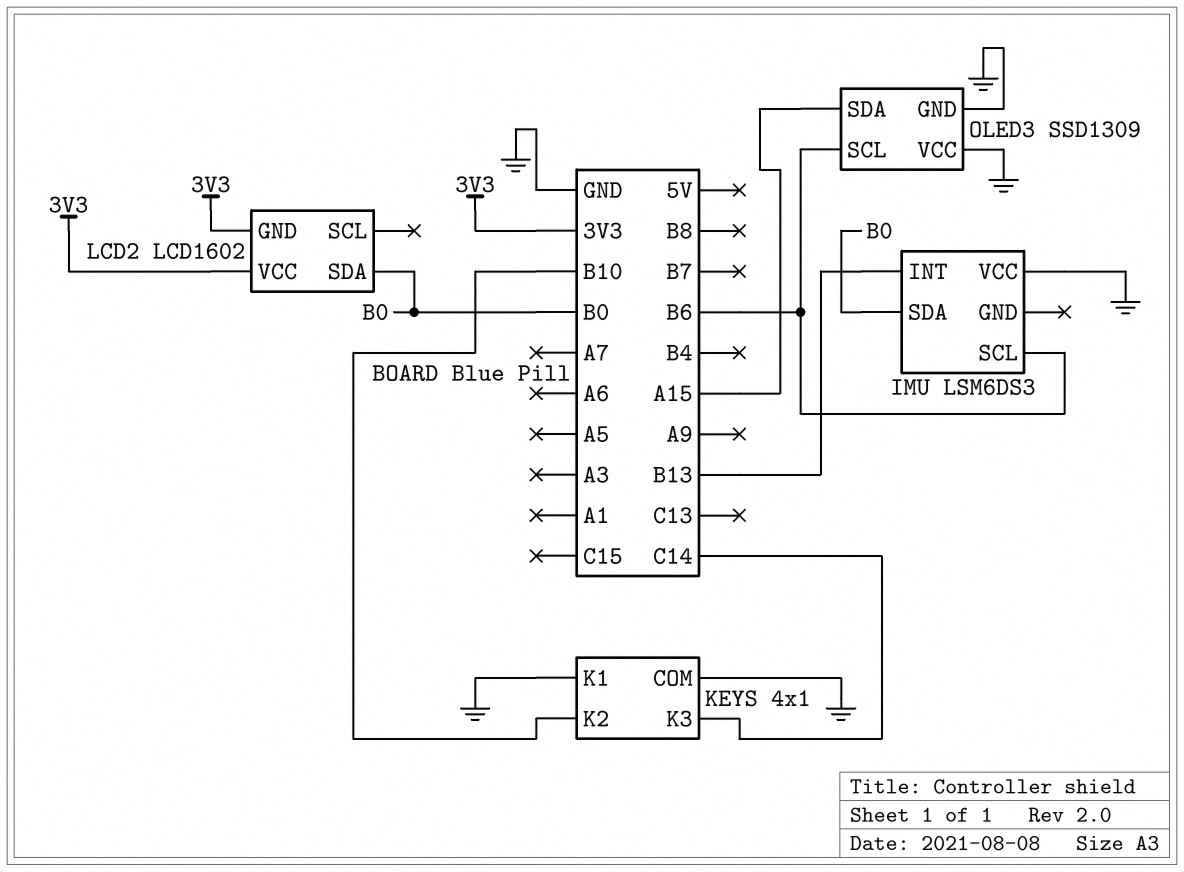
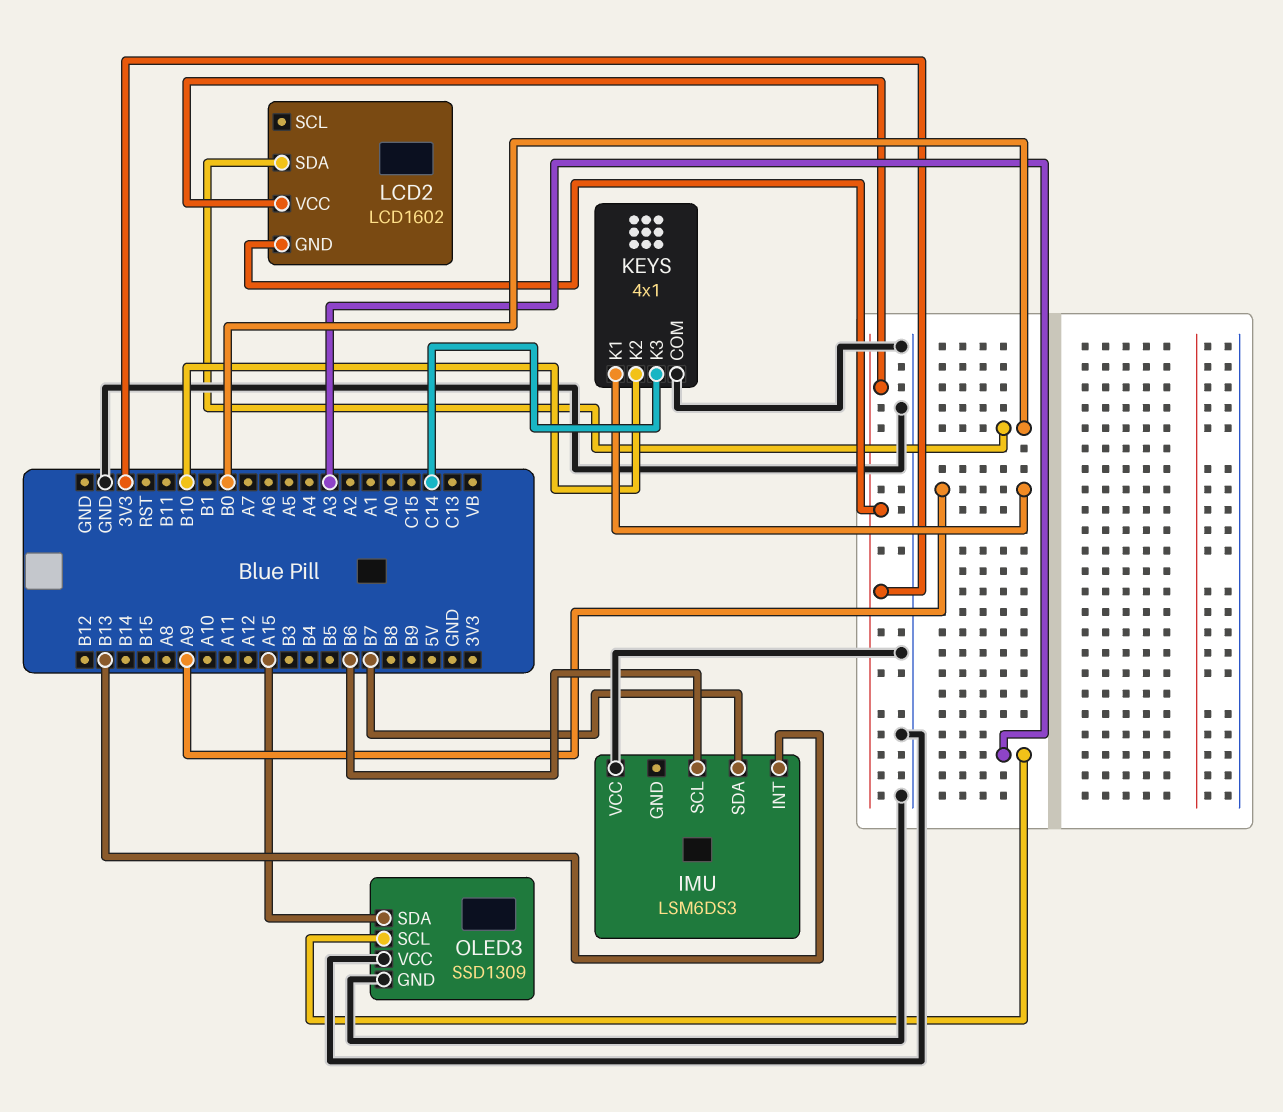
IMU pin SDA: B0 -> B7
KEYS pin K1: GND -> A9
OLED3 pin SCL: B6 -> A3

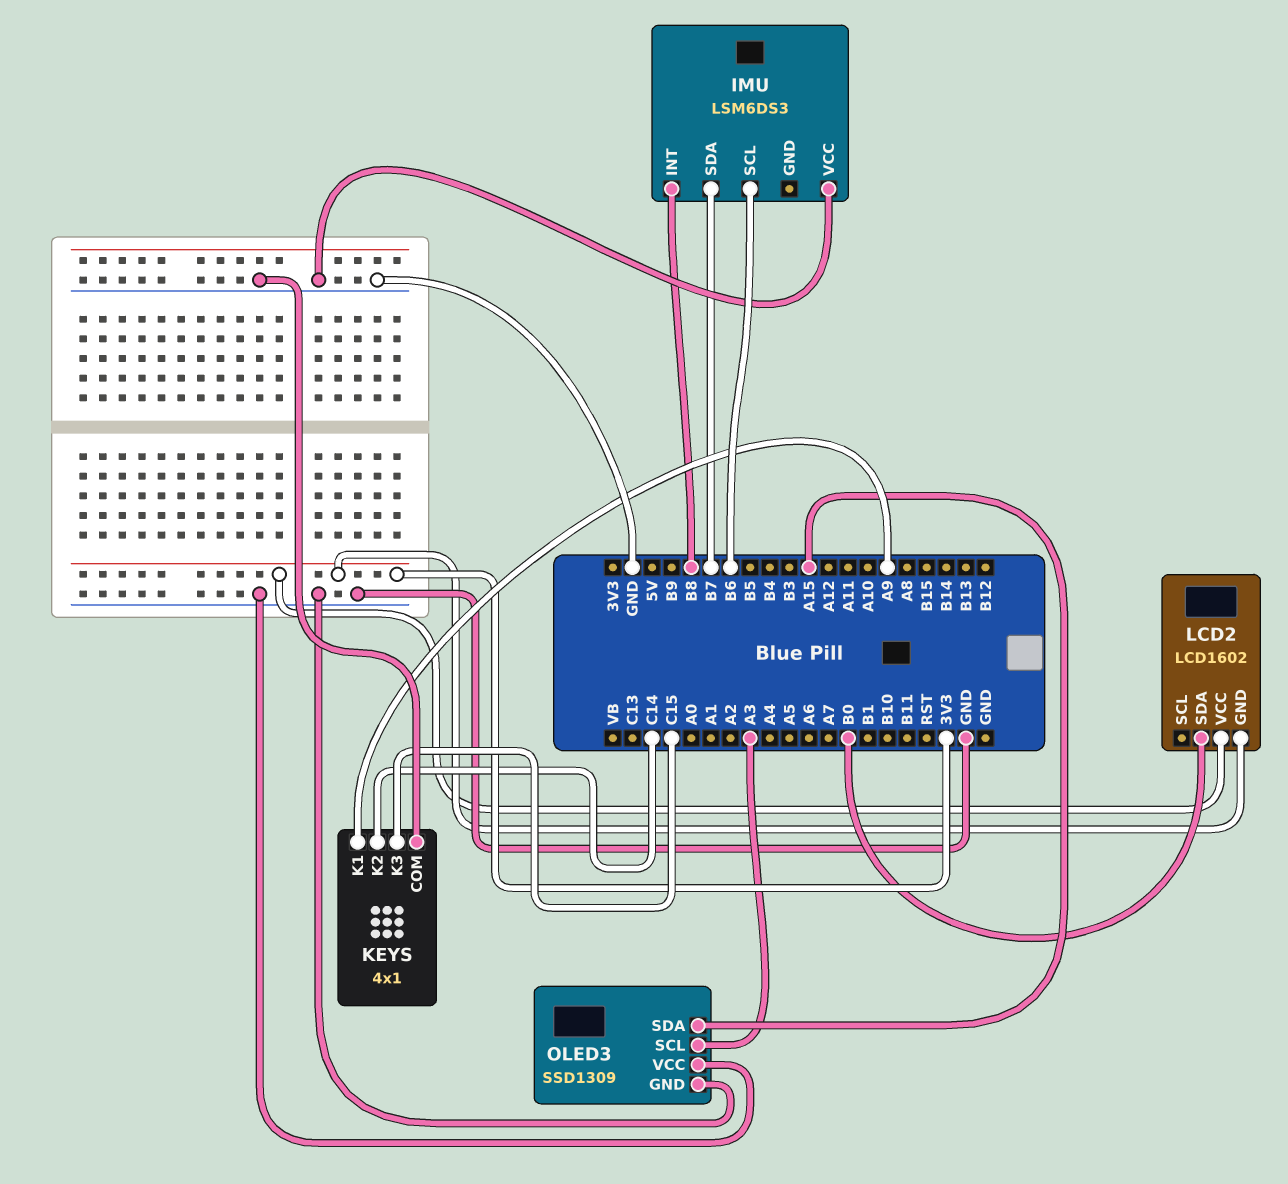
IMU pin INT: B13 -> B8
KEYS pin K2: B10 -> C14
KEYS pin K3: C14 -> C15

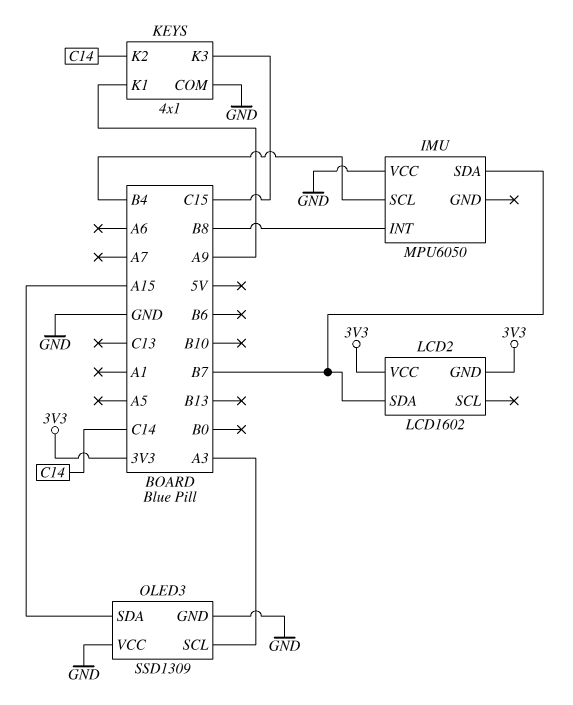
IMU: LSM6DS3 -> MPU6050
IMU pin SCL: B6 -> B4
LCD2 pin SDA: B0 -> B7

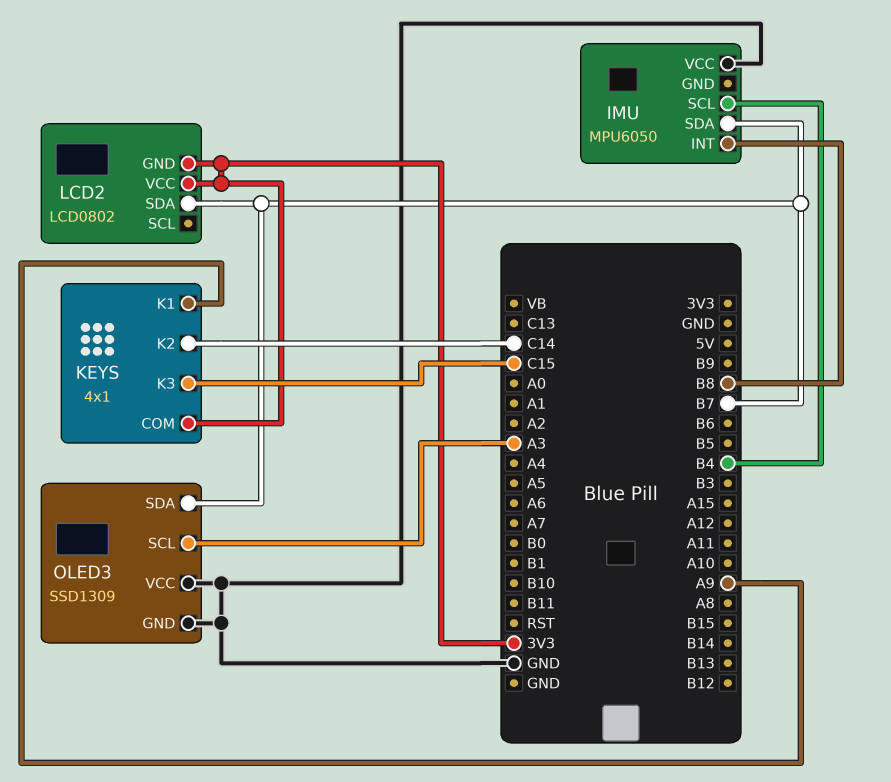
KEYS pin COM: GND -> 3V3
LCD2: LCD1602 -> LCD0802
OLED3 pin SDA: A15 -> B7

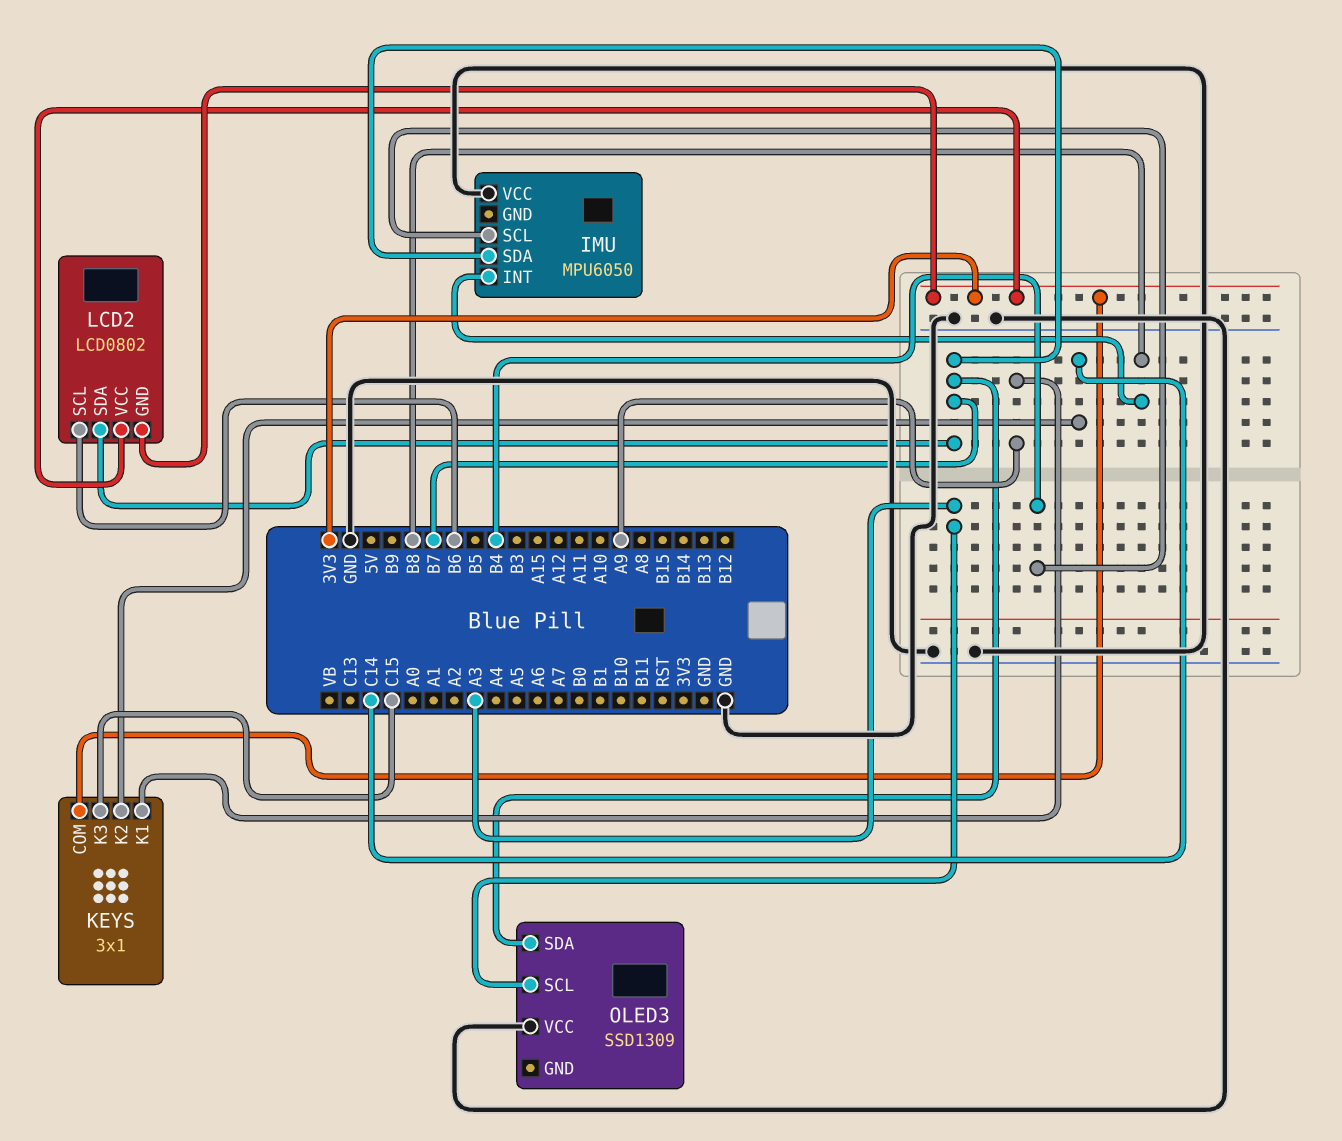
KEYS: 4x1 -> 3x1
LCD2 pin SCL: none -> B6
OLED3 pin GND: GND -> none

